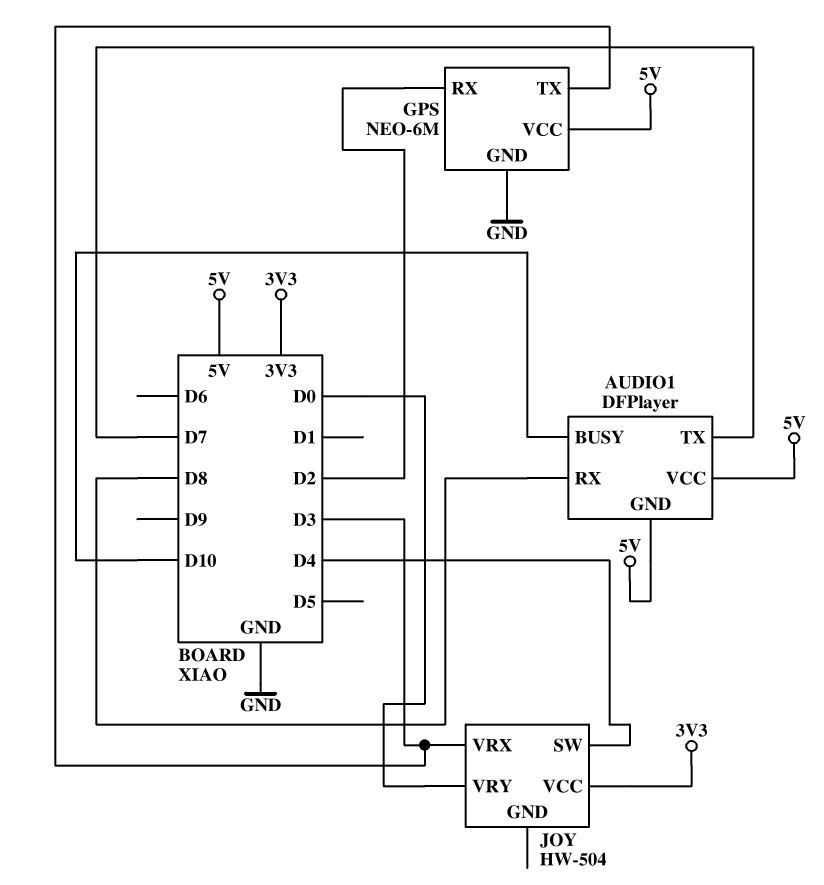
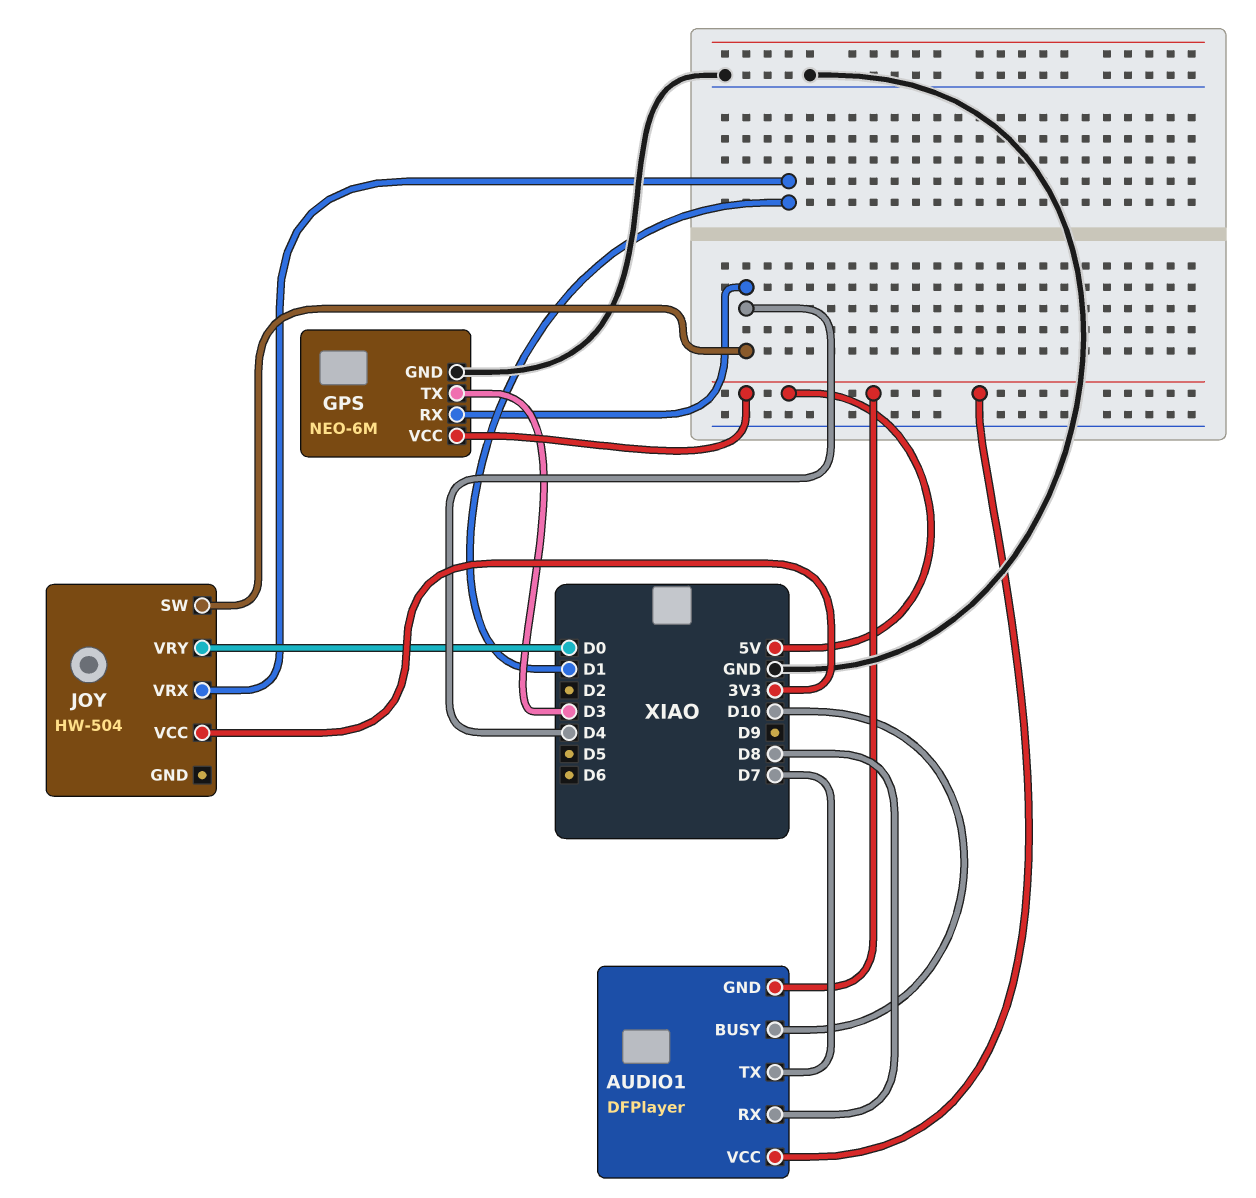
GPS pin RX: D2 -> D4
JOY pin VRX: D3 -> D1

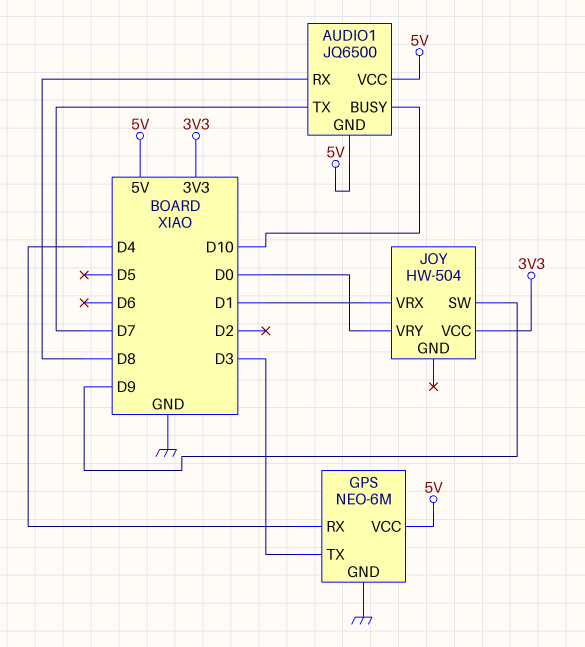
AUDIO1: DFPlayer -> JQ6500
JOY pin SW: D4 -> D9

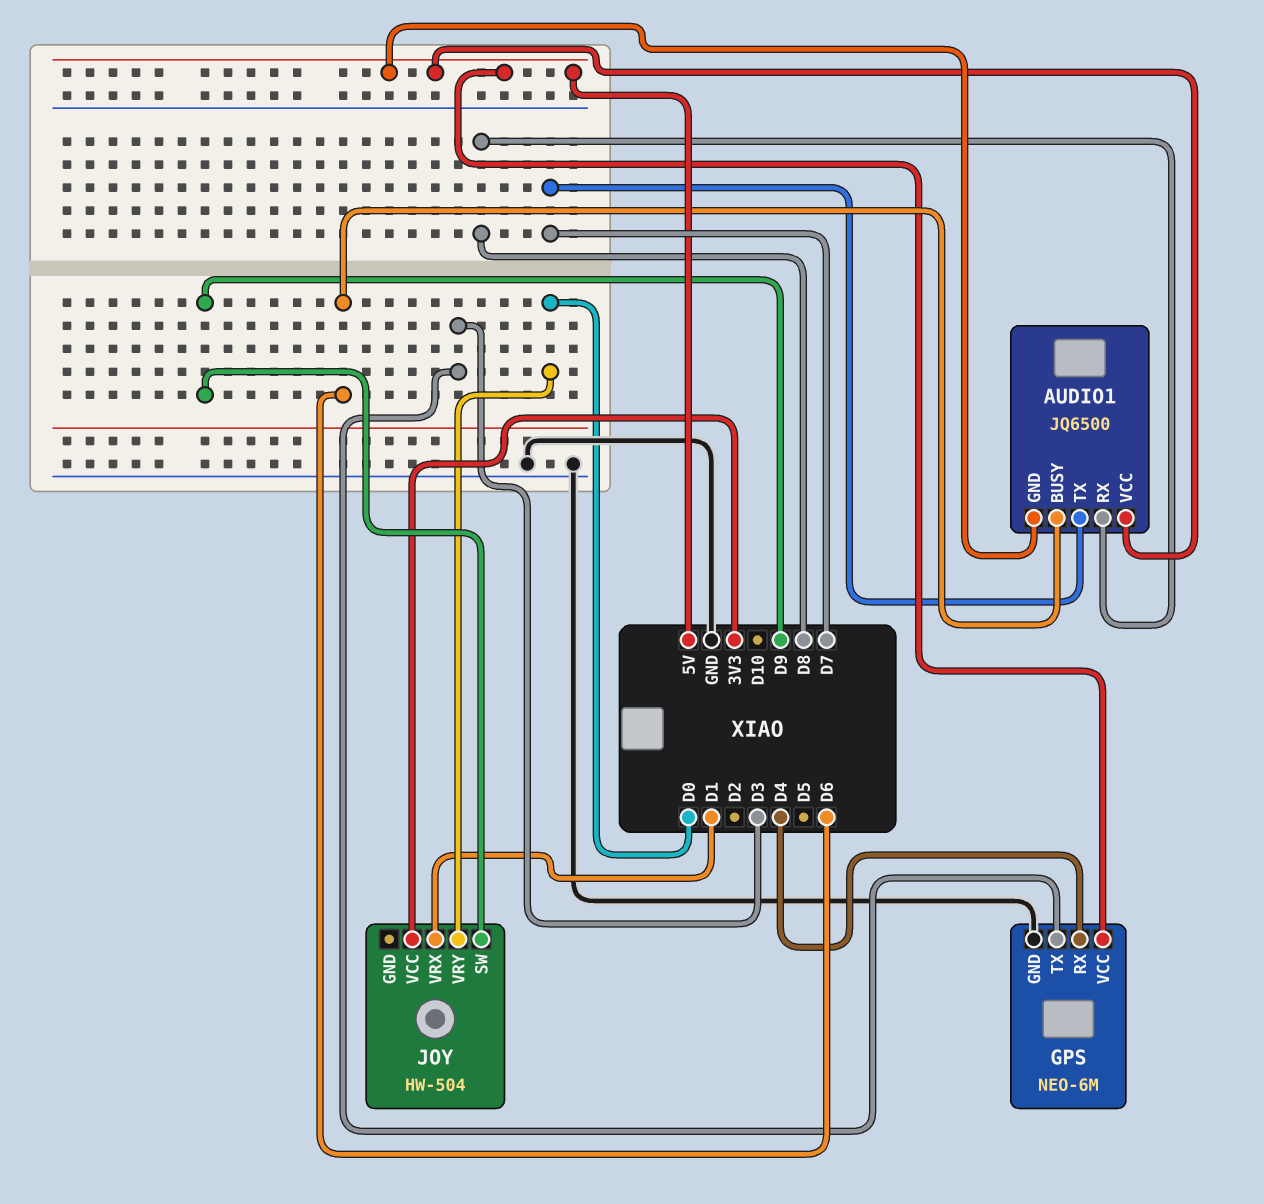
AUDIO1 pin BUSY: D10 -> D6

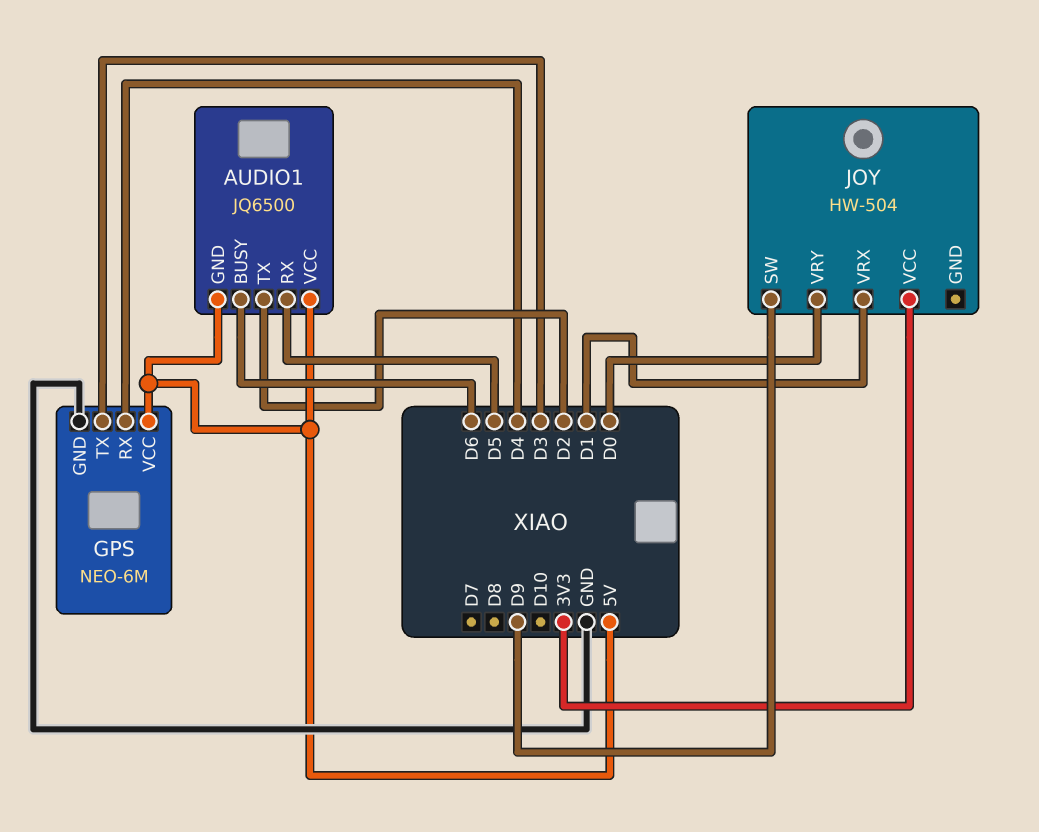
AUDIO1 pin RX: D8 -> D5
AUDIO1 pin TX: D7 -> D2

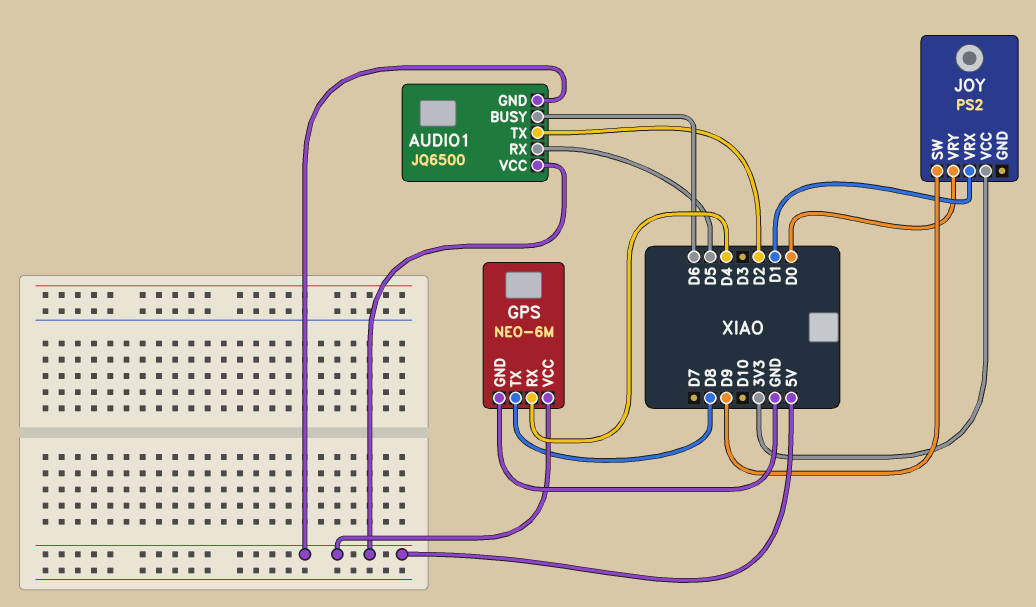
GPS pin TX: D3 -> D8
JOY: HW-504 -> PS2

